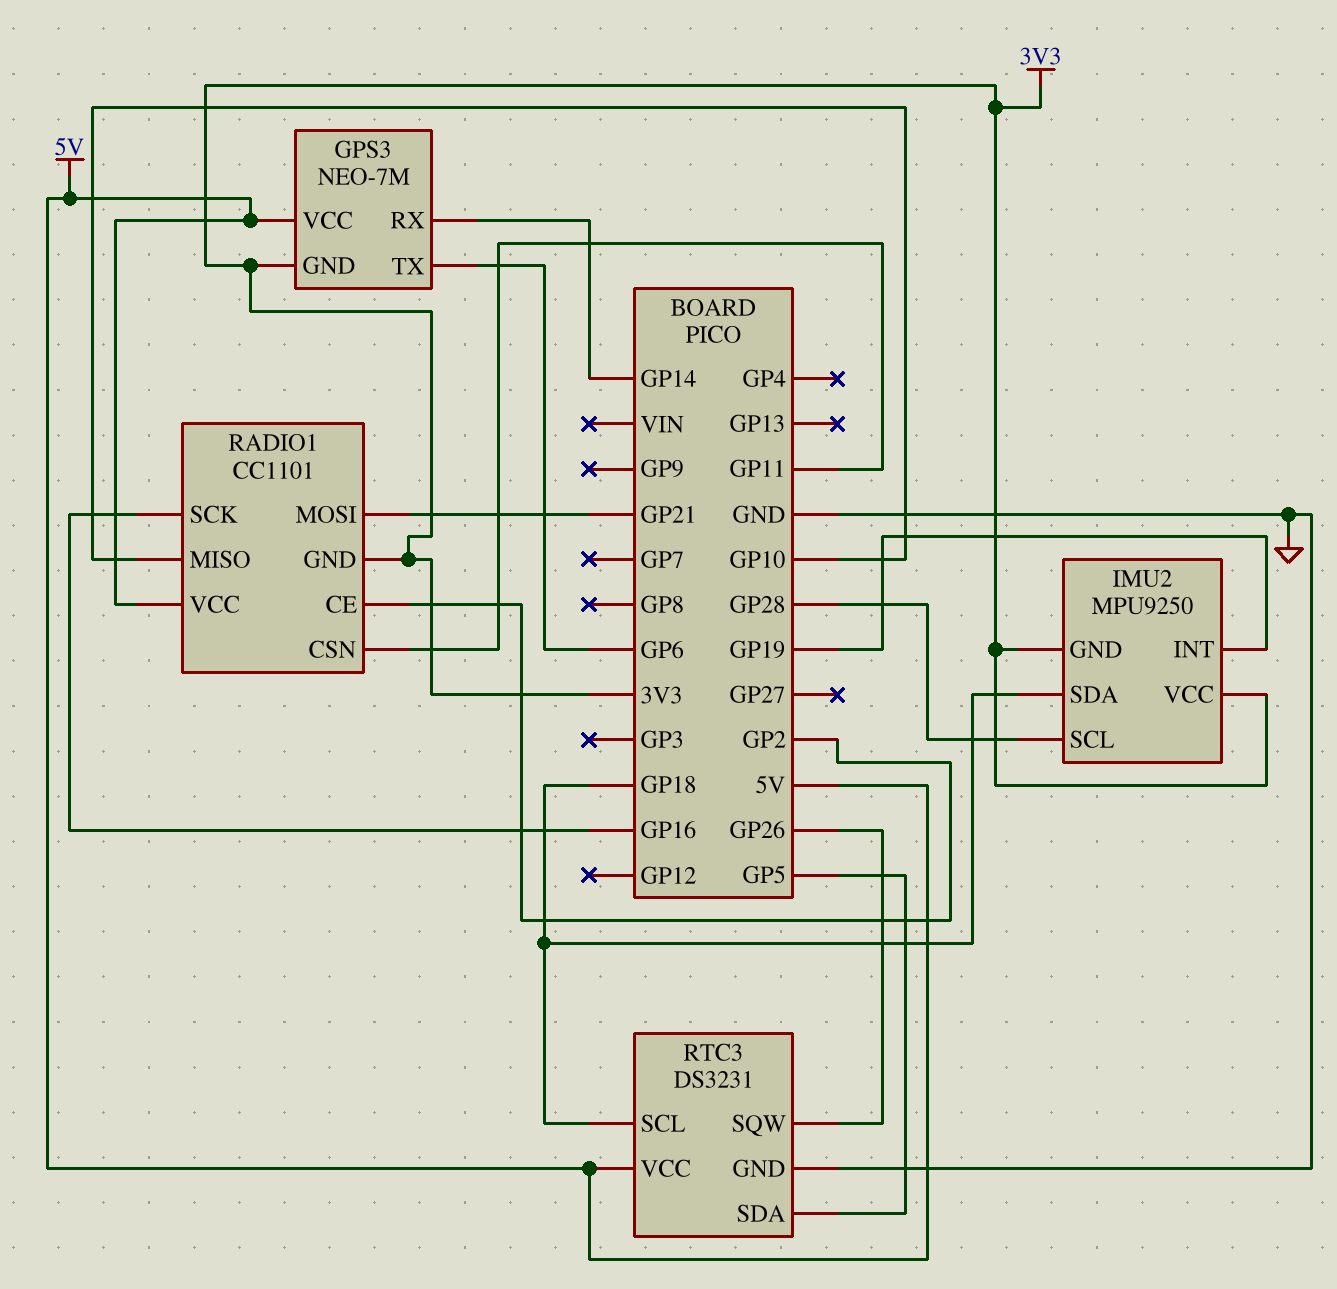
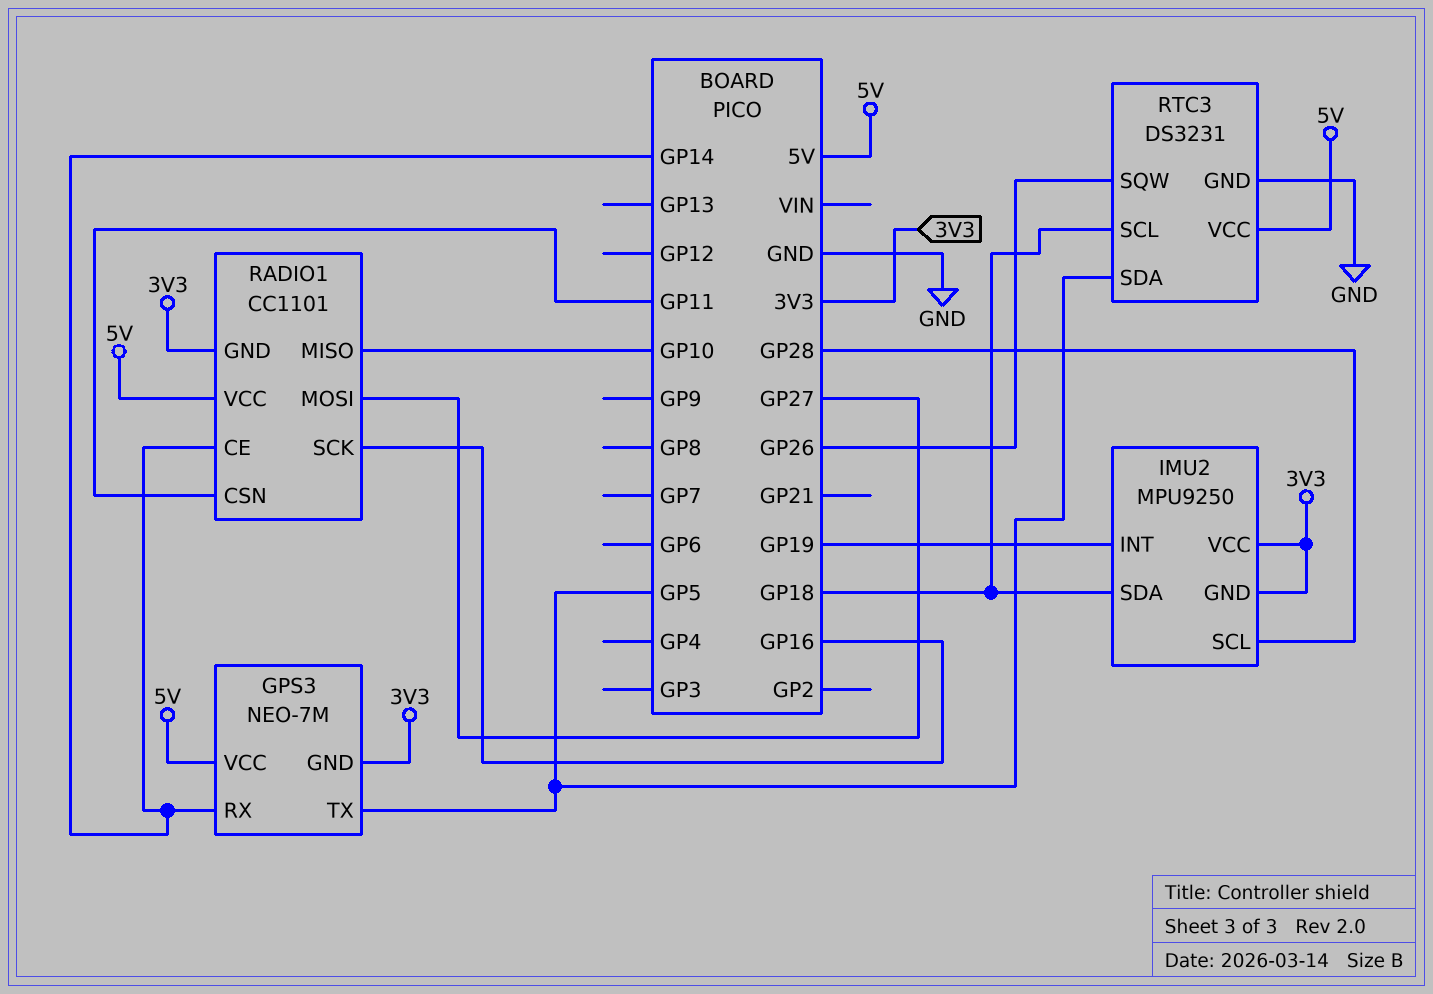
GPS3 pin TX: GP6 -> GP5
RADIO1 pin CE: GP2 -> GP14
RADIO1 pin MOSI: GP21 -> GP27

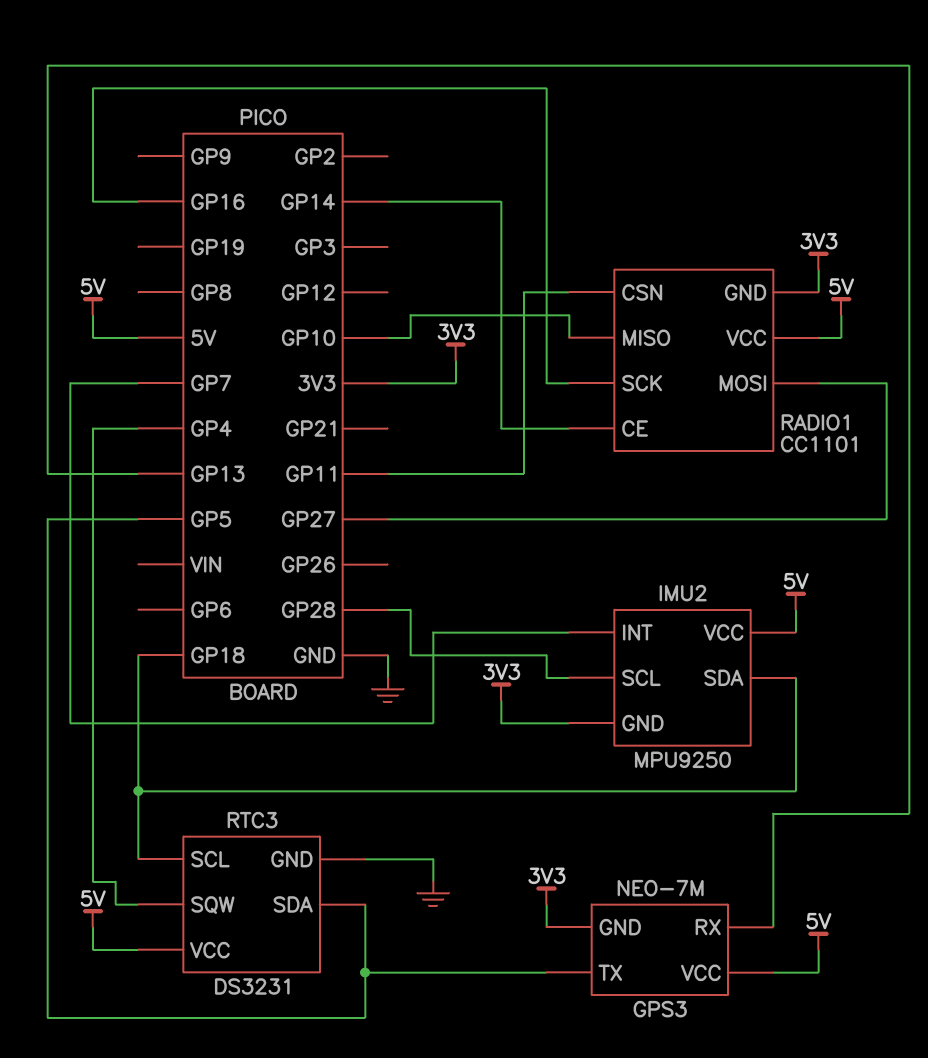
GPS3 pin RX: GP14 -> GP13
IMU2 pin INT: GP19 -> GP7
IMU2 pin VCC: 3V3 -> 5V
RTC3 pin SQW: GP26 -> GP4

